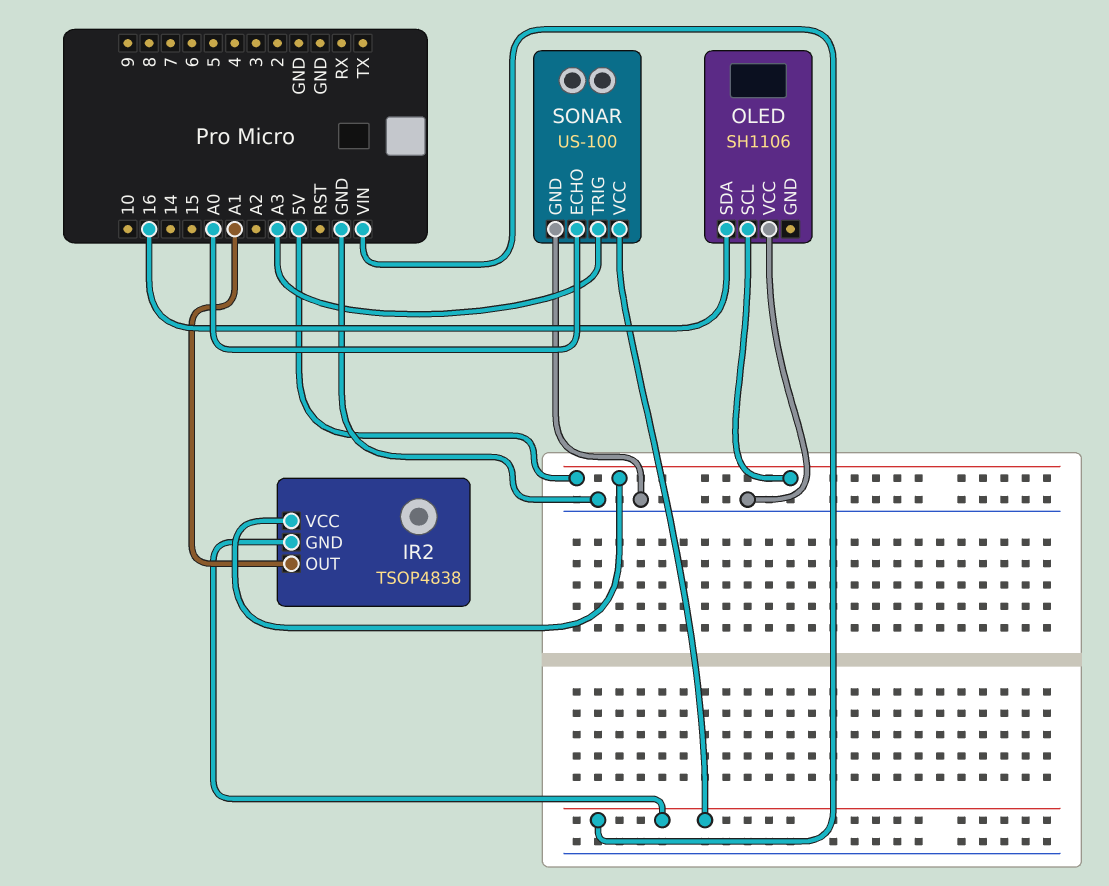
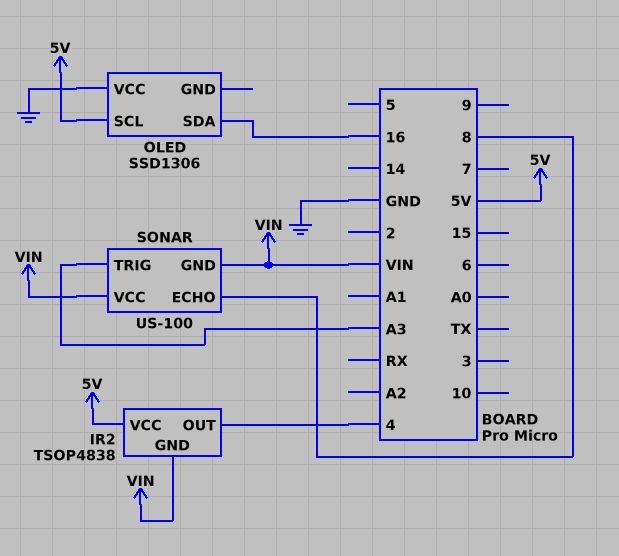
IR2 pin OUT: A1 -> 4
OLED: SH1106 -> SSD1306
SONAR pin ECHO: A0 -> 8
SONAR pin GND: GND -> VIN

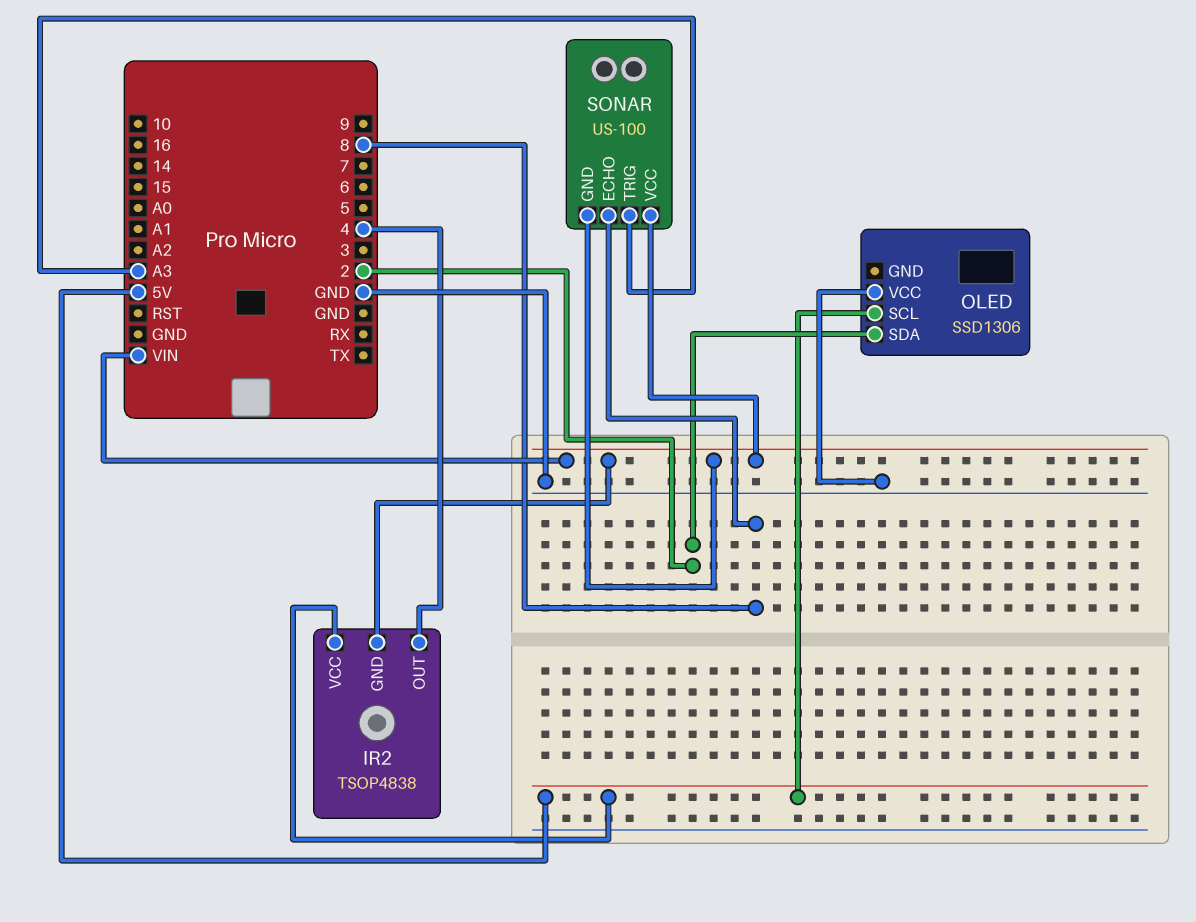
OLED pin SDA: 16 -> 2

